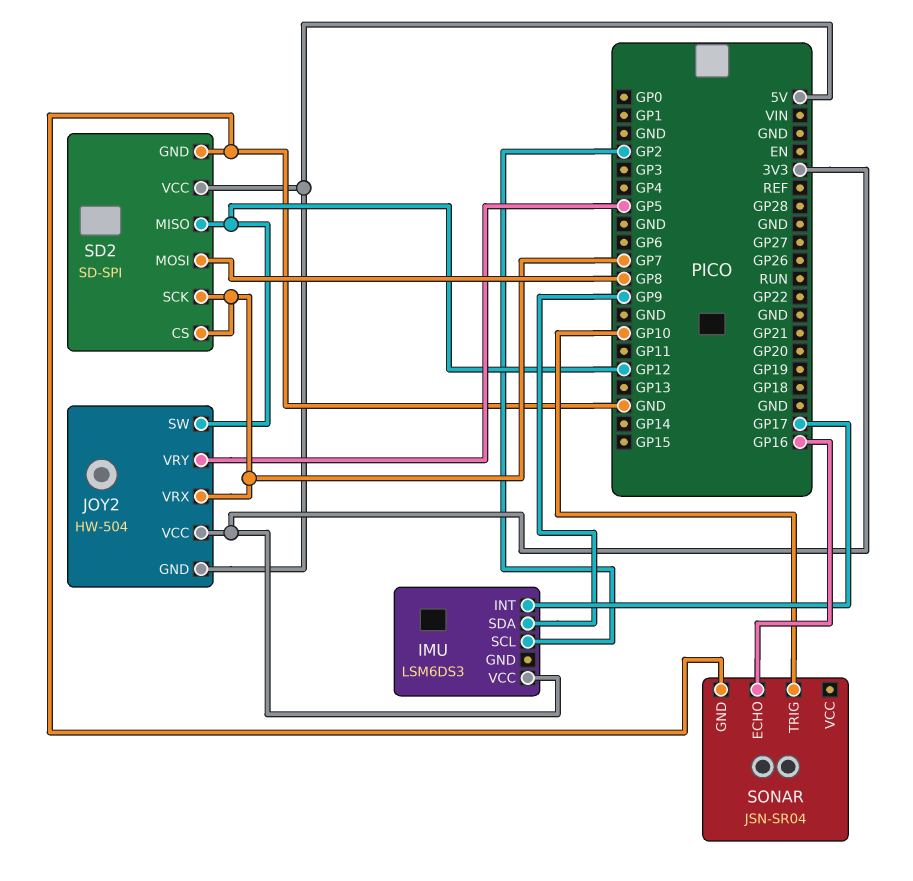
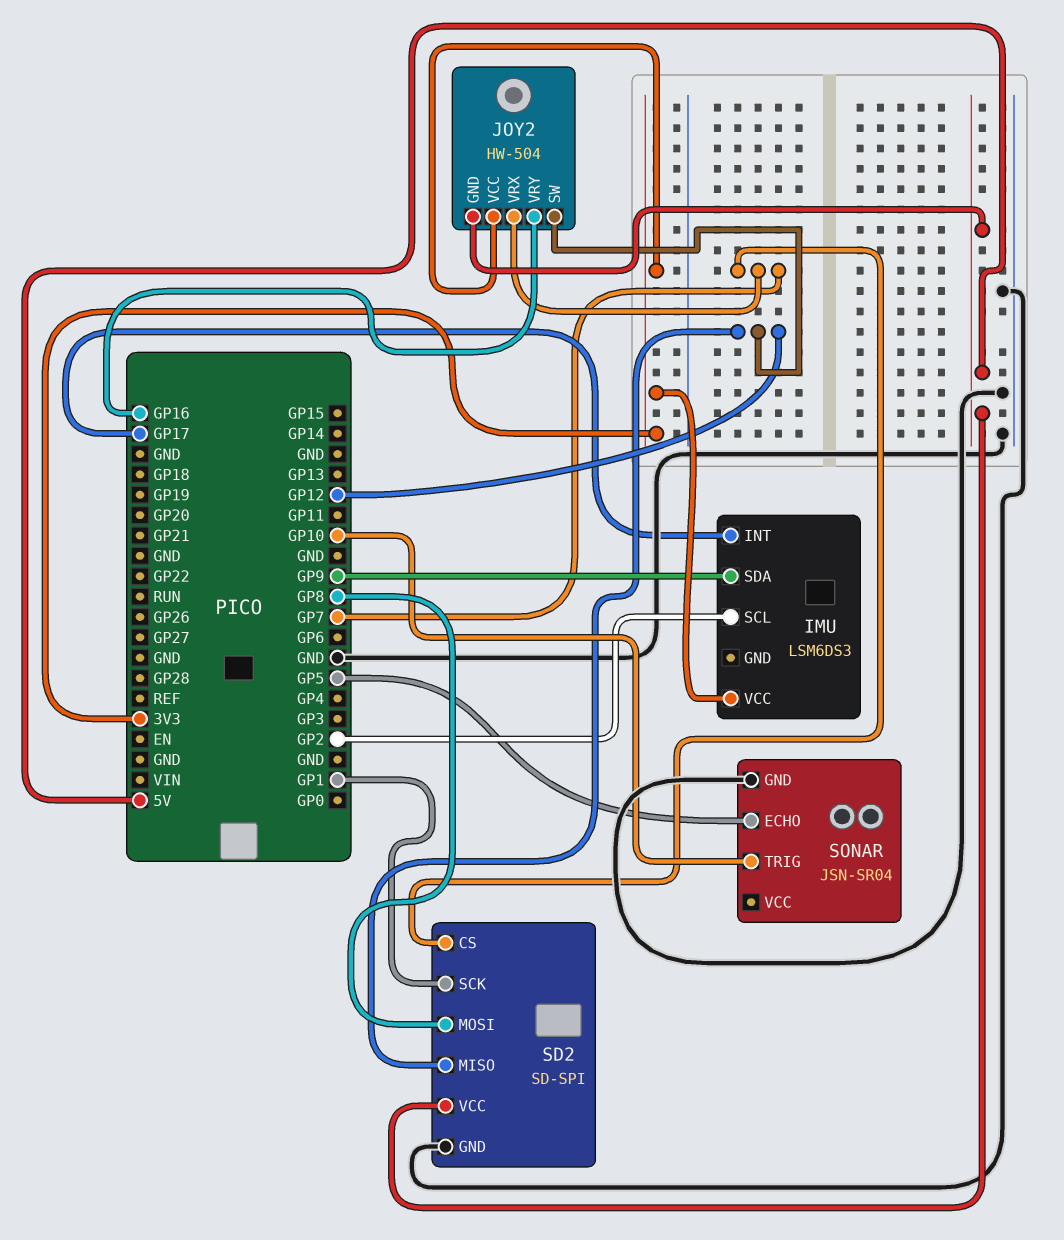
JOY2 pin VRY: GP5 -> GP16
SD2 pin SCK: GP7 -> GP1
SONAR pin ECHO: GP16 -> GP5

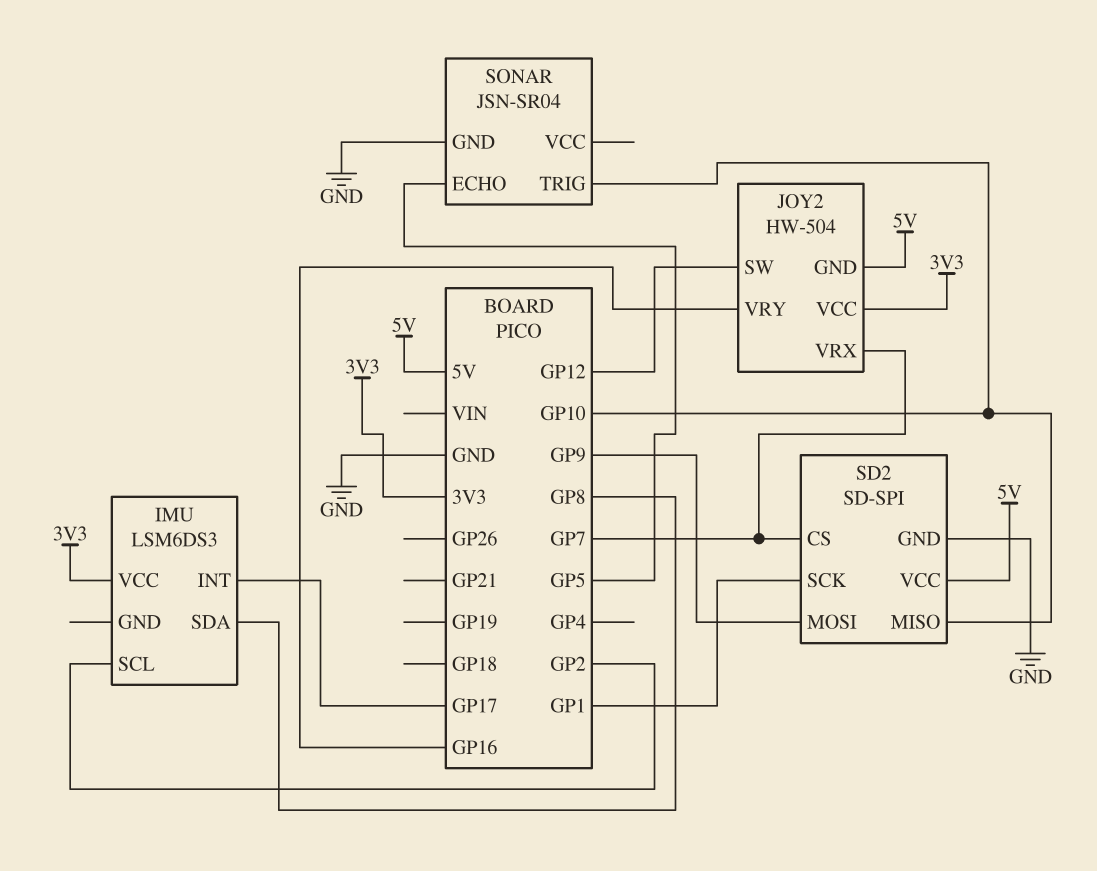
IMU pin SDA: GP9 -> GP8
SD2 pin MISO: GP12 -> GP10
SD2 pin MOSI: GP8 -> GP9

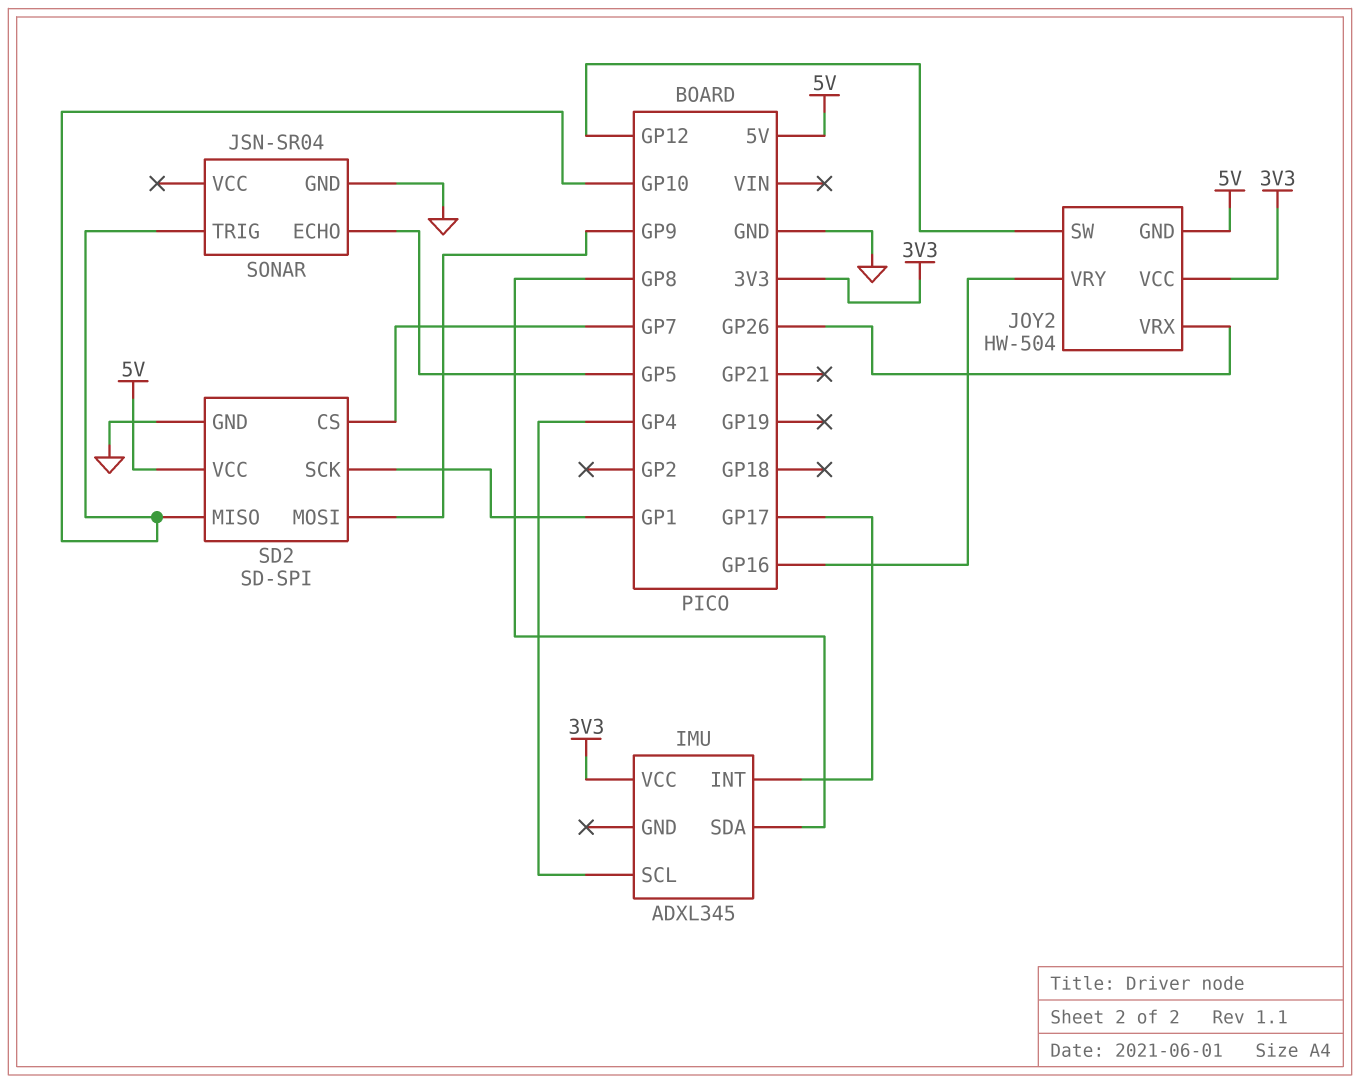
IMU: LSM6DS3 -> ADXL345
IMU pin SCL: GP2 -> GP4
JOY2 pin VRX: GP7 -> GP26

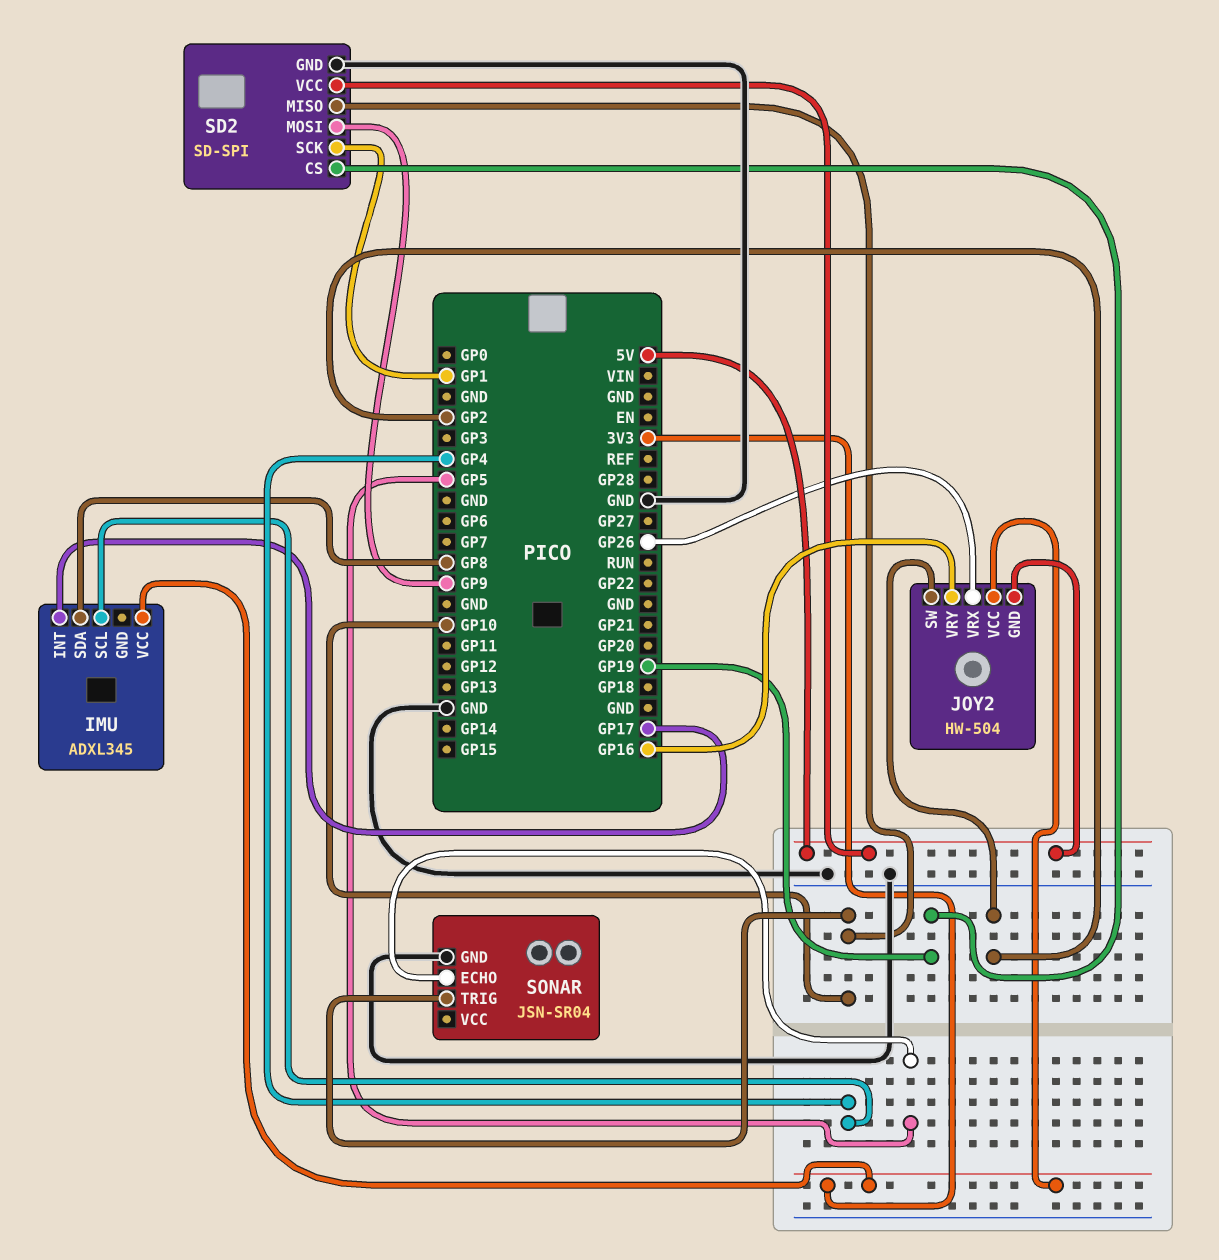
JOY2 pin SW: GP12 -> GP2
SD2 pin CS: GP7 -> GP19

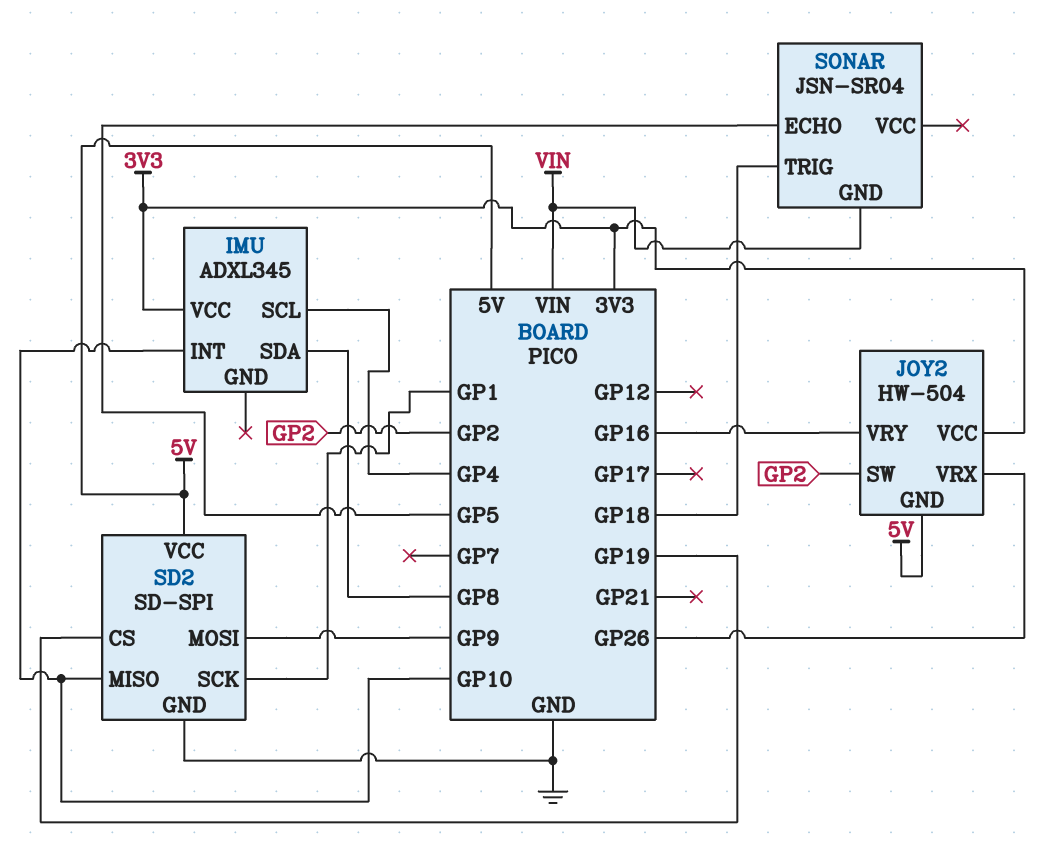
IMU pin INT: GP17 -> GP10
SONAR pin GND: GND -> VIN
SONAR pin TRIG: GP10 -> GP18

